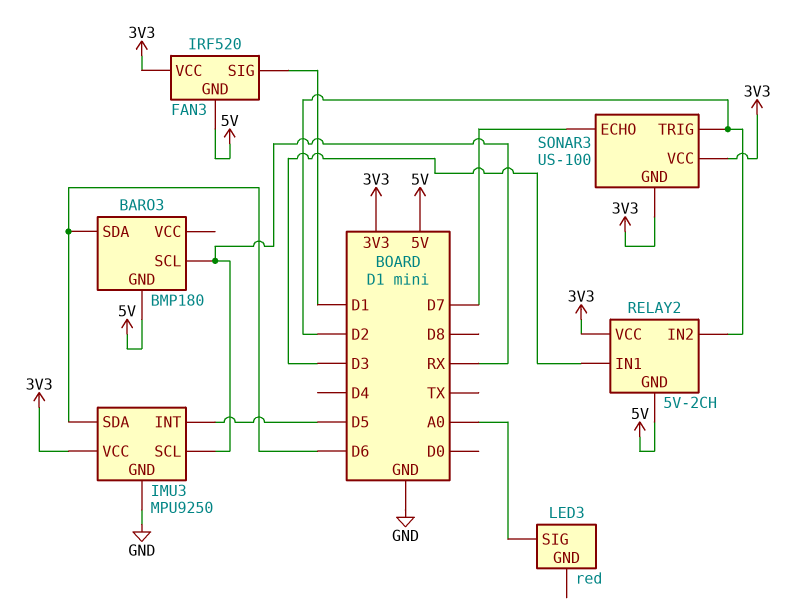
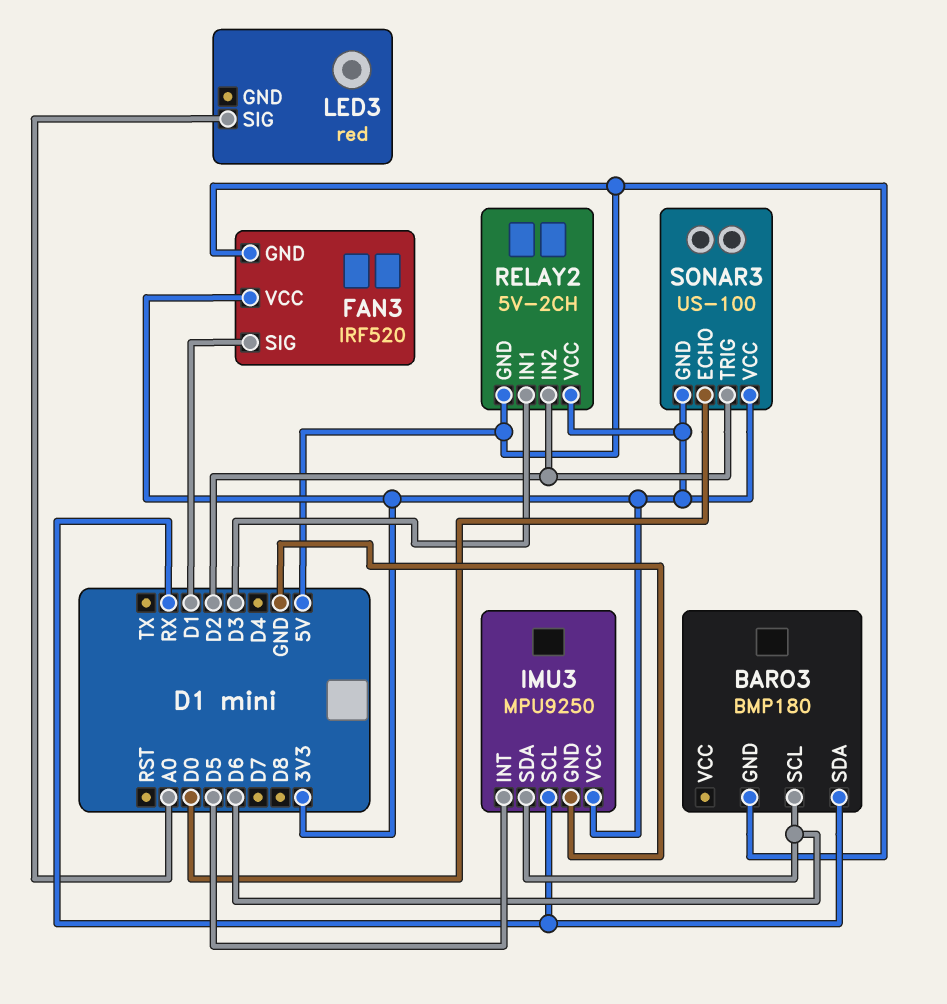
BARO3 pin SCL: RX -> D6
BARO3 pin SDA: D6 -> RX
SONAR3 pin ECHO: D7 -> D0

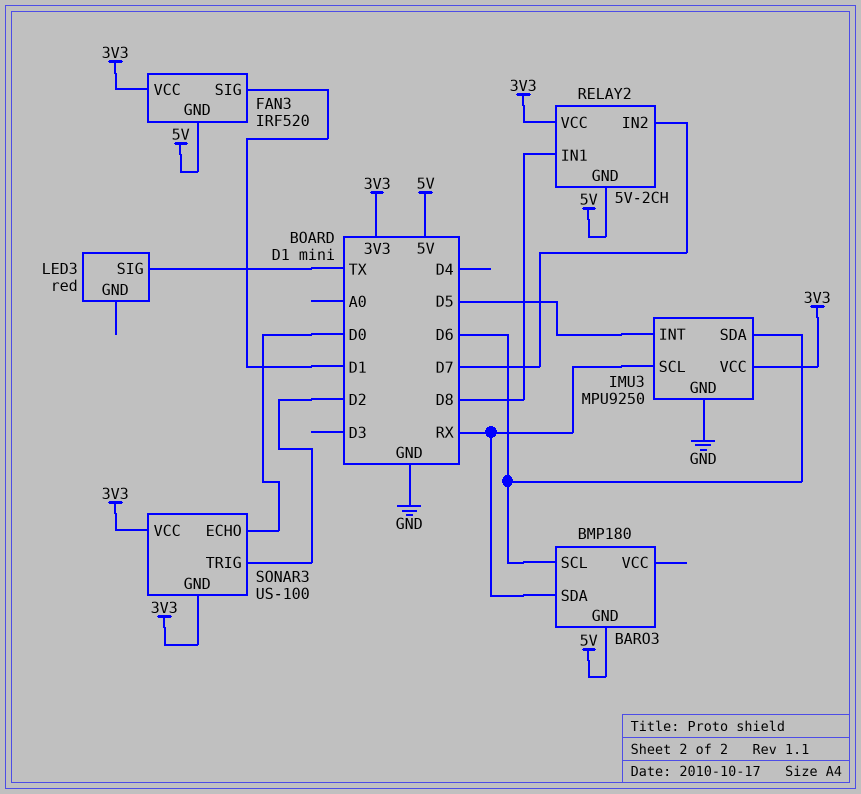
LED3 pin SIG: A0 -> TX
RELAY2 pin IN1: D3 -> D8
RELAY2 pin IN2: D2 -> D7

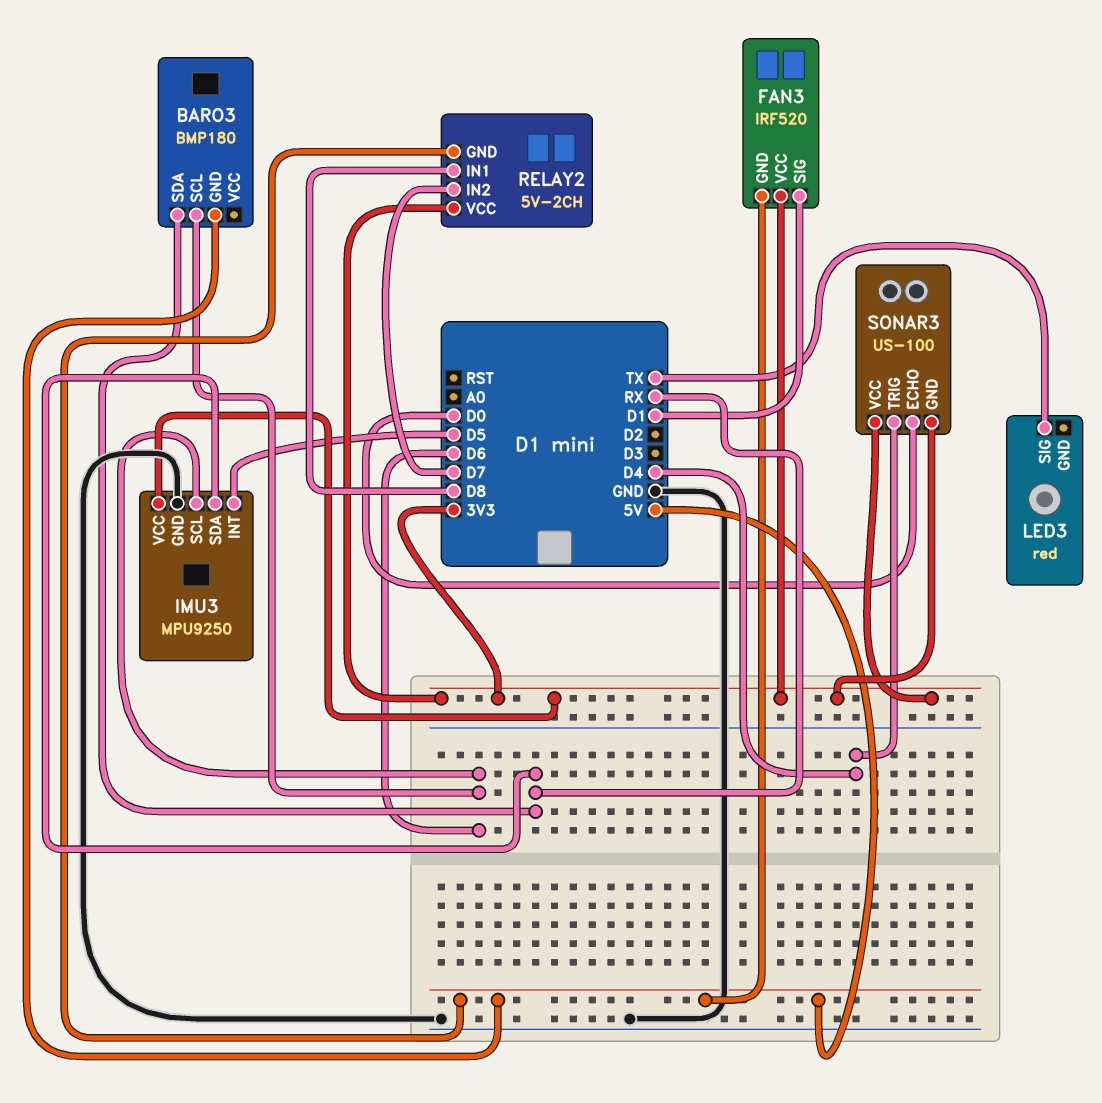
IMU3 pin SCL: RX -> D6
IMU3 pin SDA: D6 -> RX
SONAR3 pin TRIG: D2 -> D4

